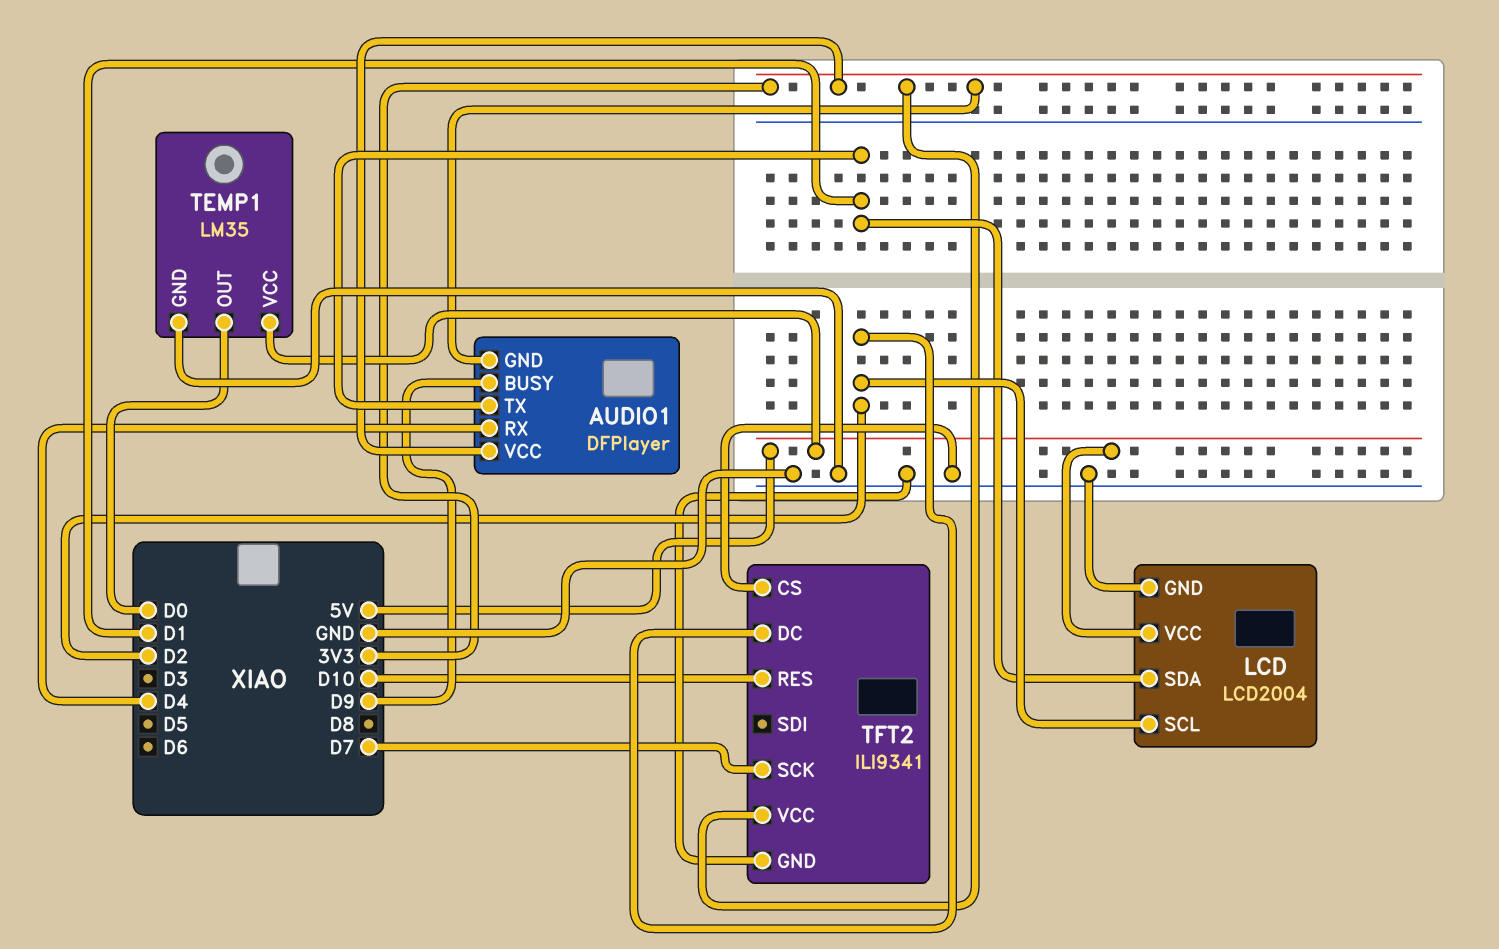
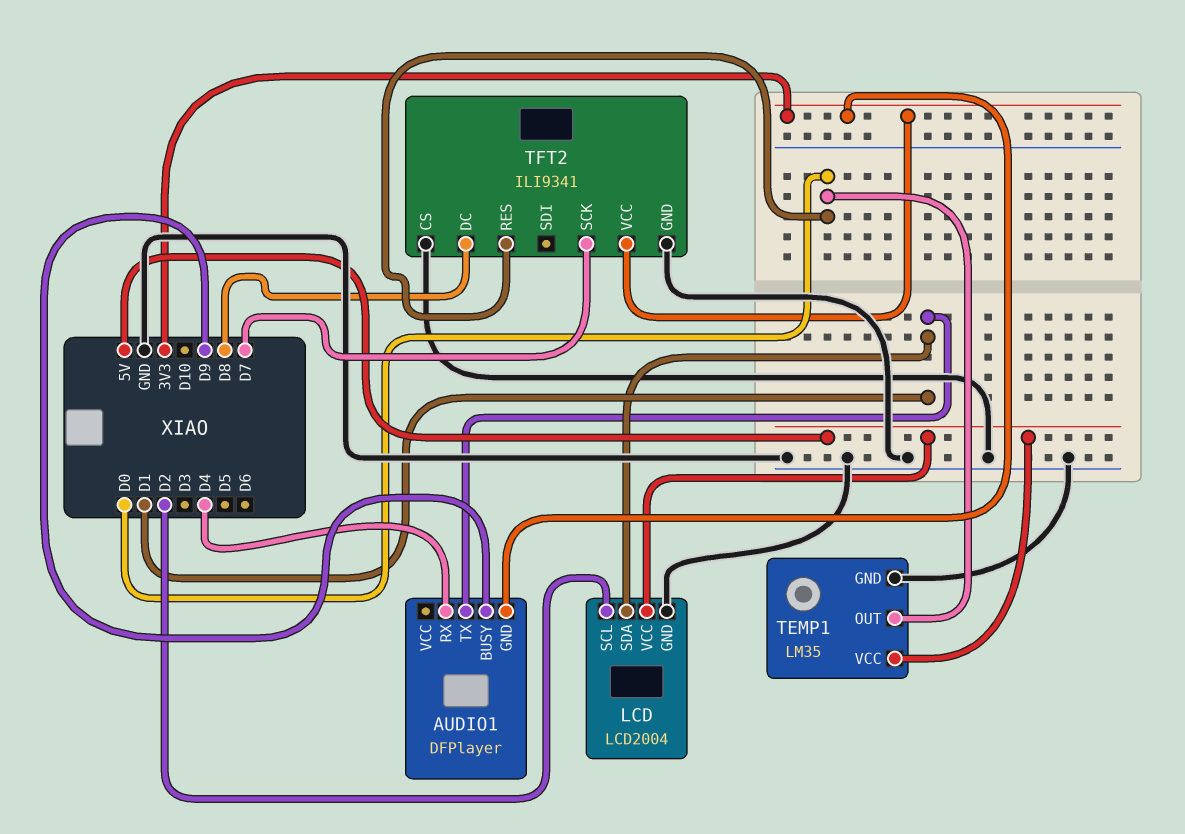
AUDIO1 pin VCC: 3V3 -> none
TFT2 pin DC: D2 -> D8
TFT2 pin RES: D10 -> D0

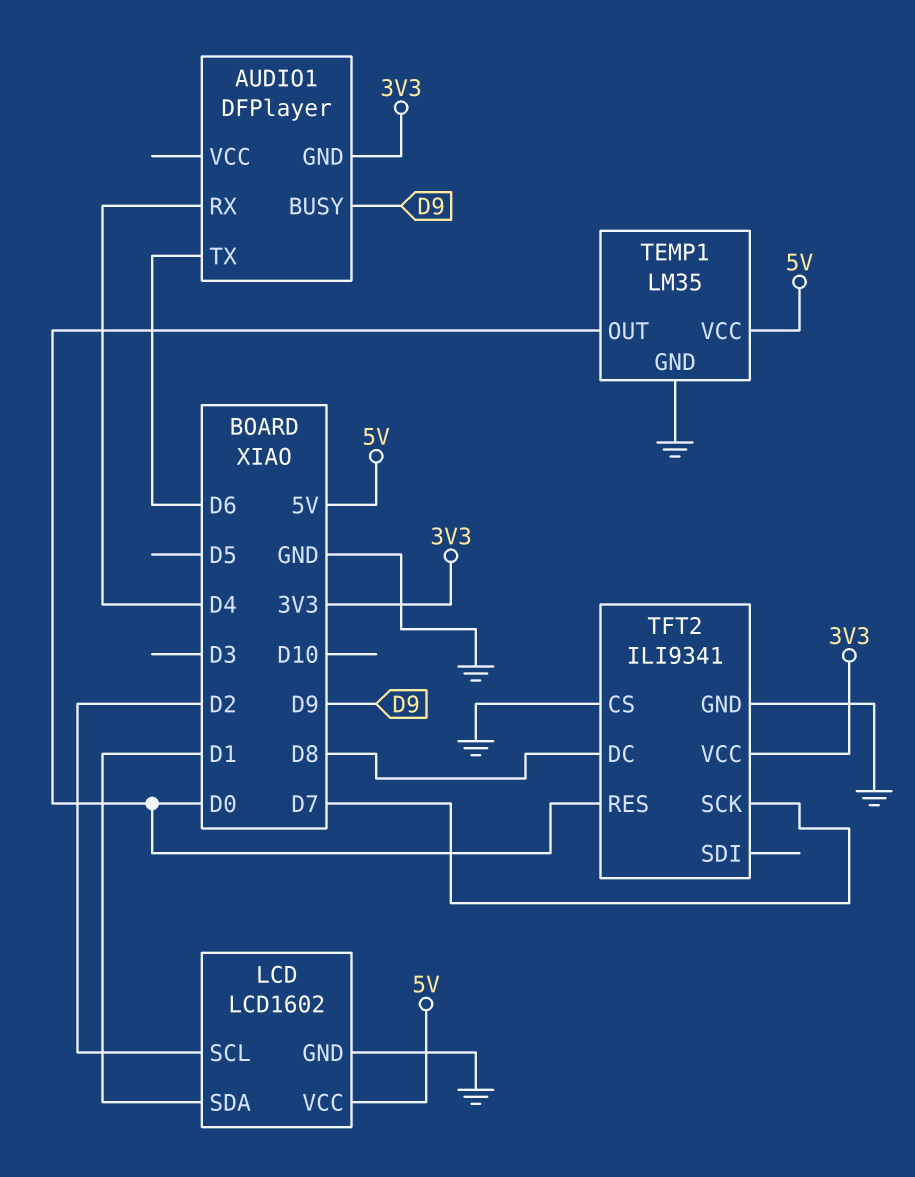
AUDIO1 pin TX: D1 -> D6
LCD: LCD2004 -> LCD1602

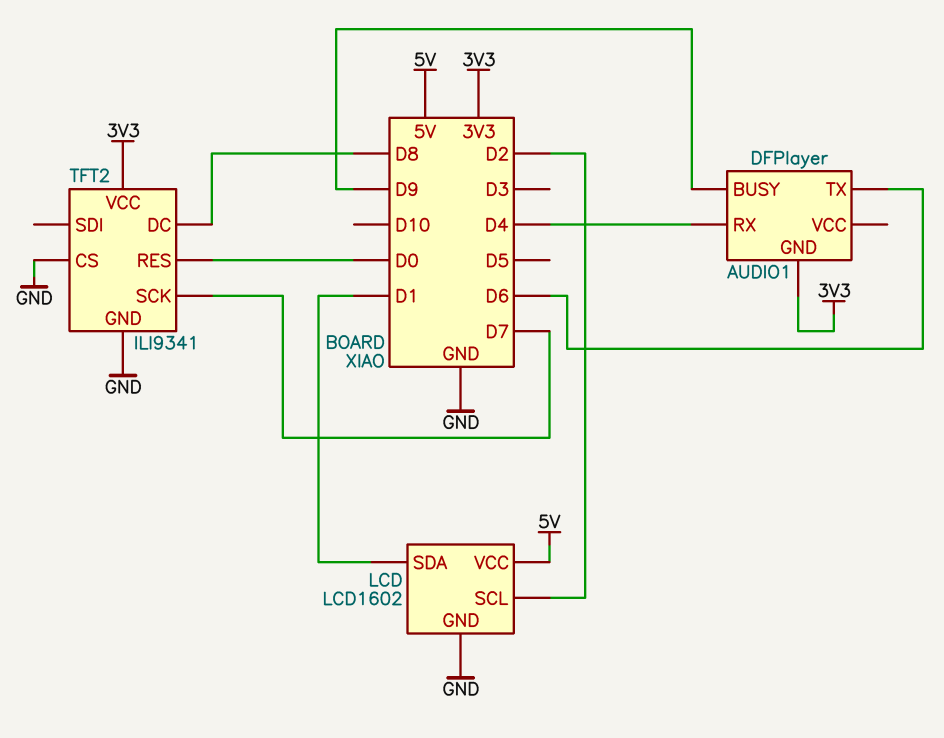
TEMP1: LM35 -> none
TEMP1 pin GND: GND -> none
TEMP1 pin OUT: D0 -> none
TEMP1 pin VCC: 5V -> none

